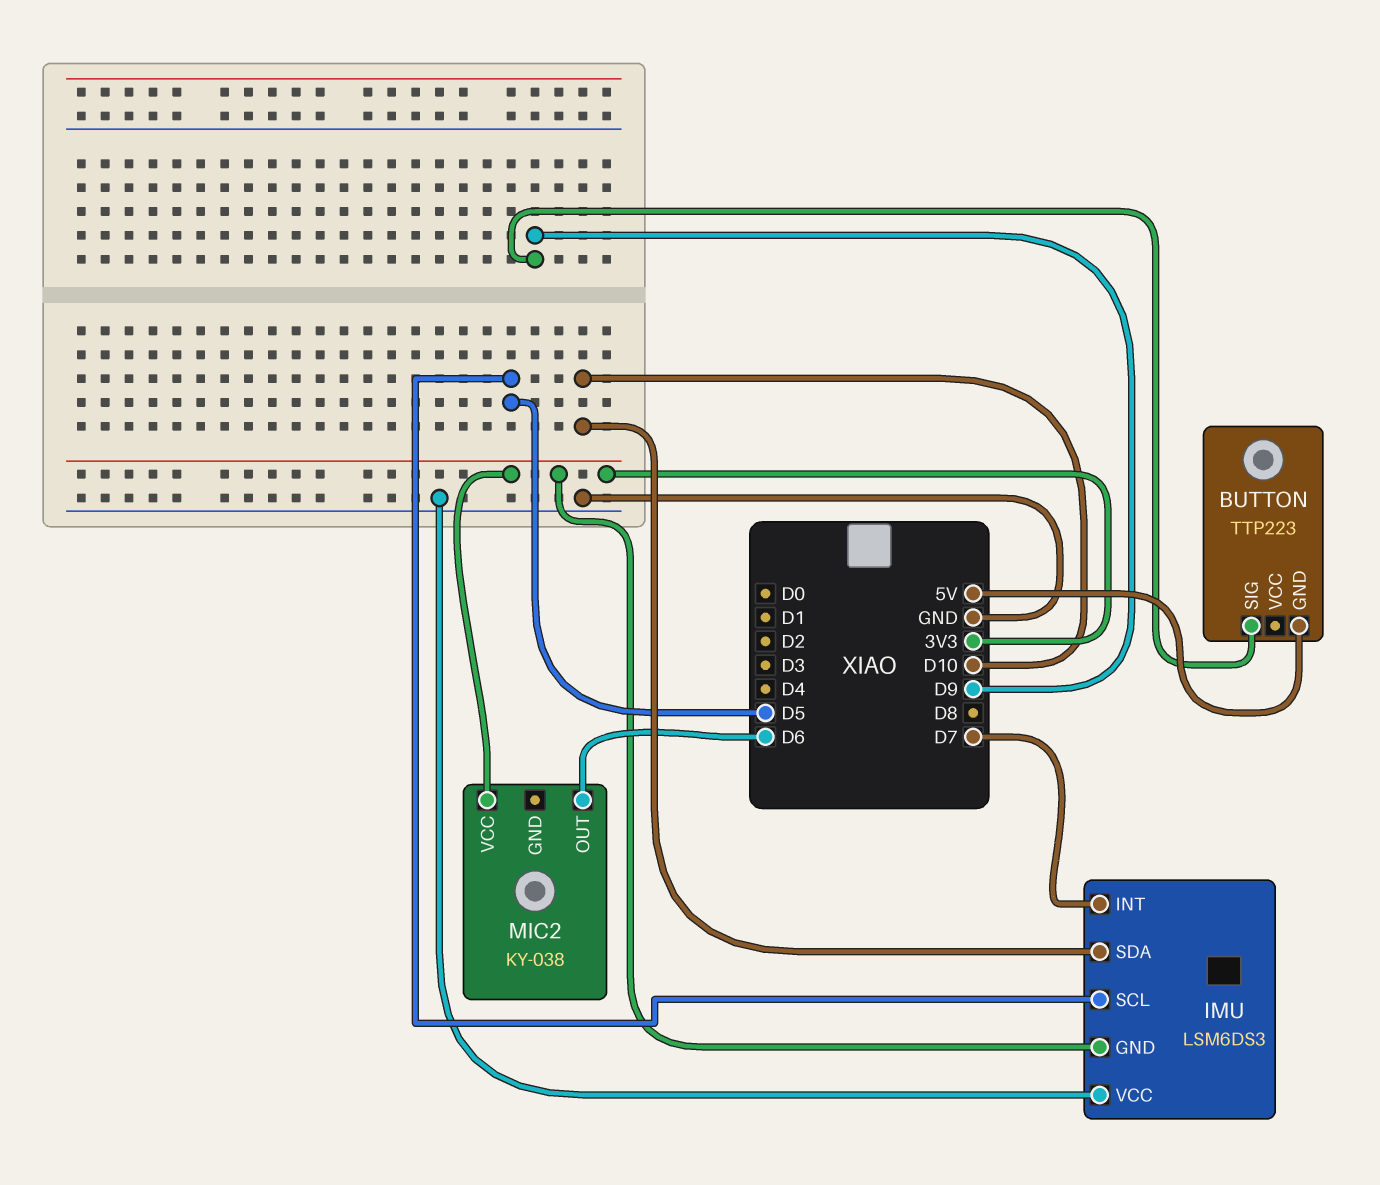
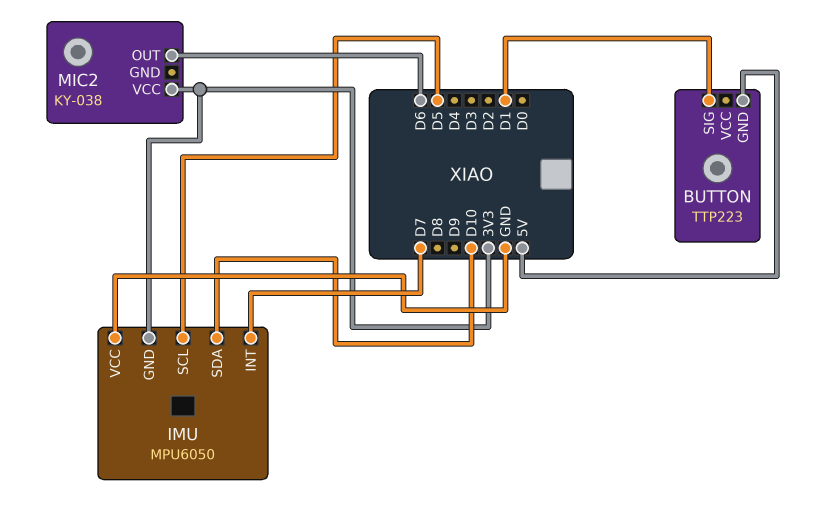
BUTTON pin SIG: D9 -> D1
IMU: LSM6DS3 -> MPU6050

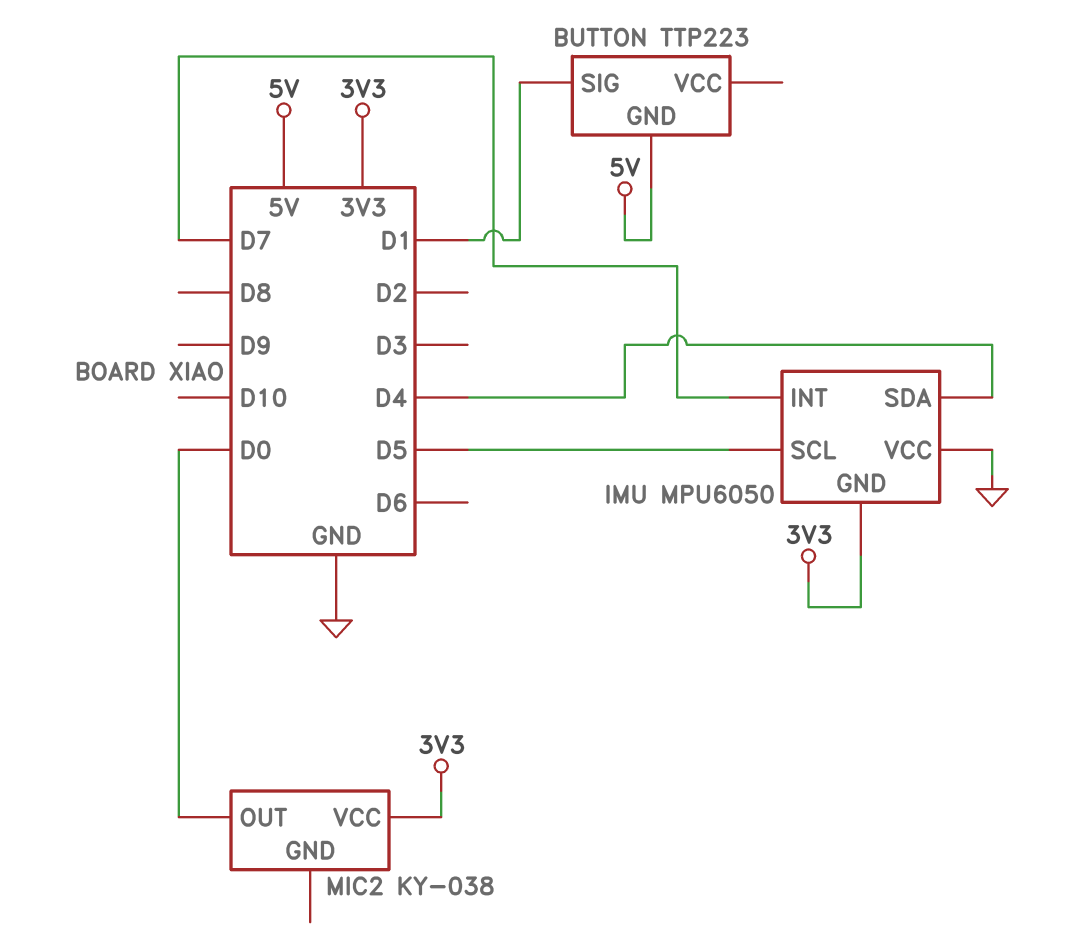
IMU pin SDA: D10 -> D4
MIC2 pin OUT: D6 -> D0

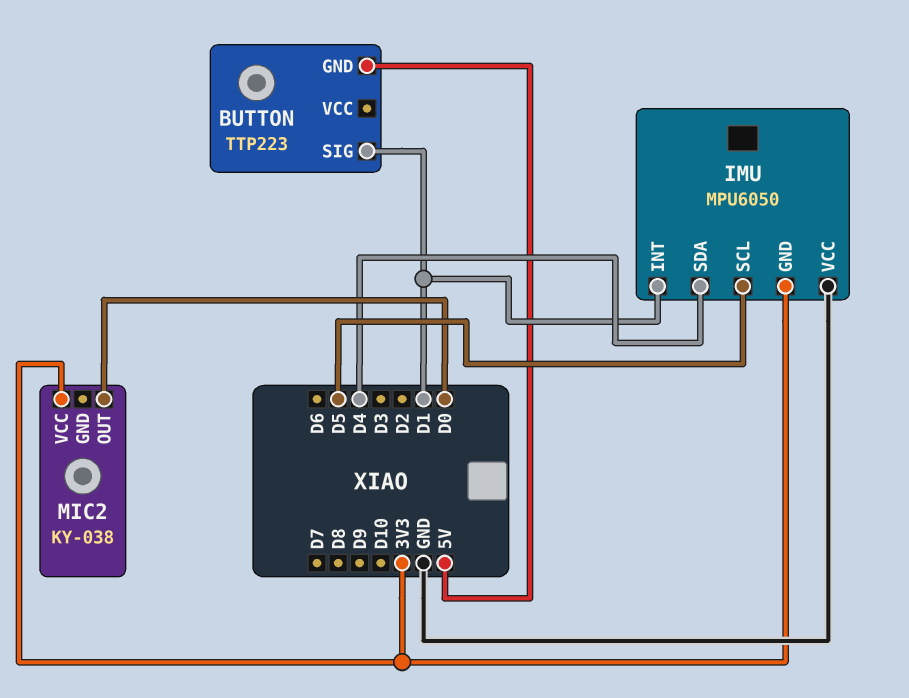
IMU pin INT: D7 -> D1

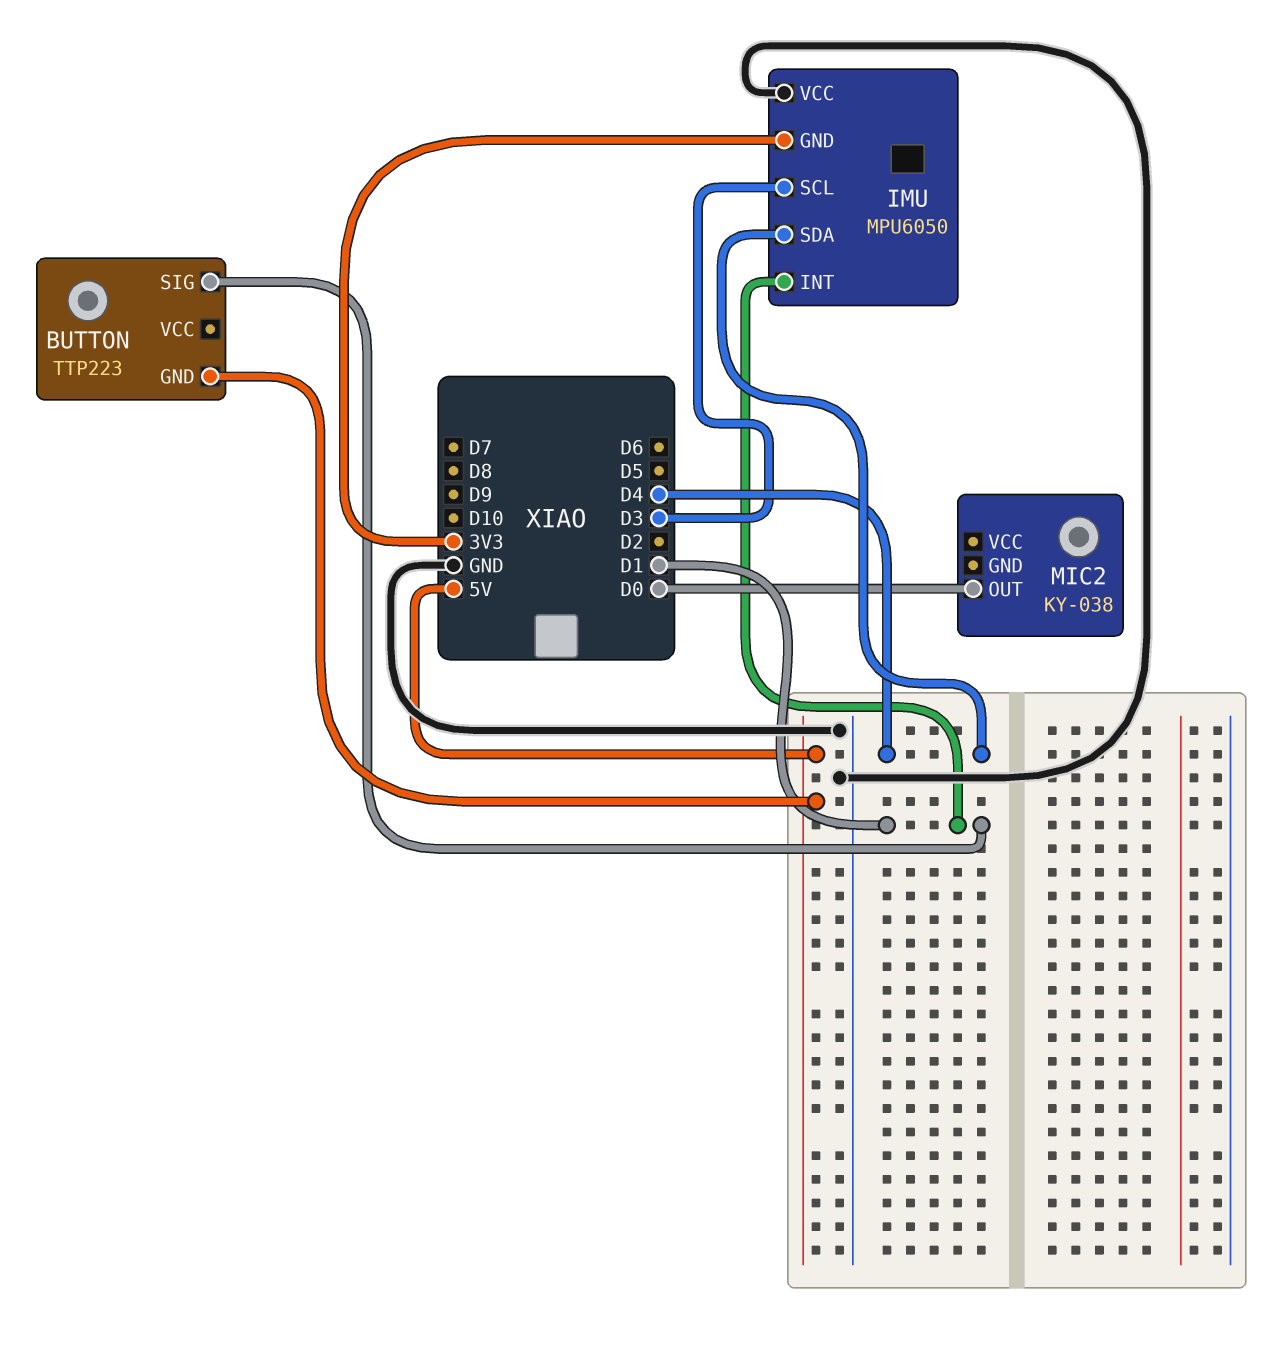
IMU pin SCL: D5 -> D3
MIC2 pin VCC: 3V3 -> none

